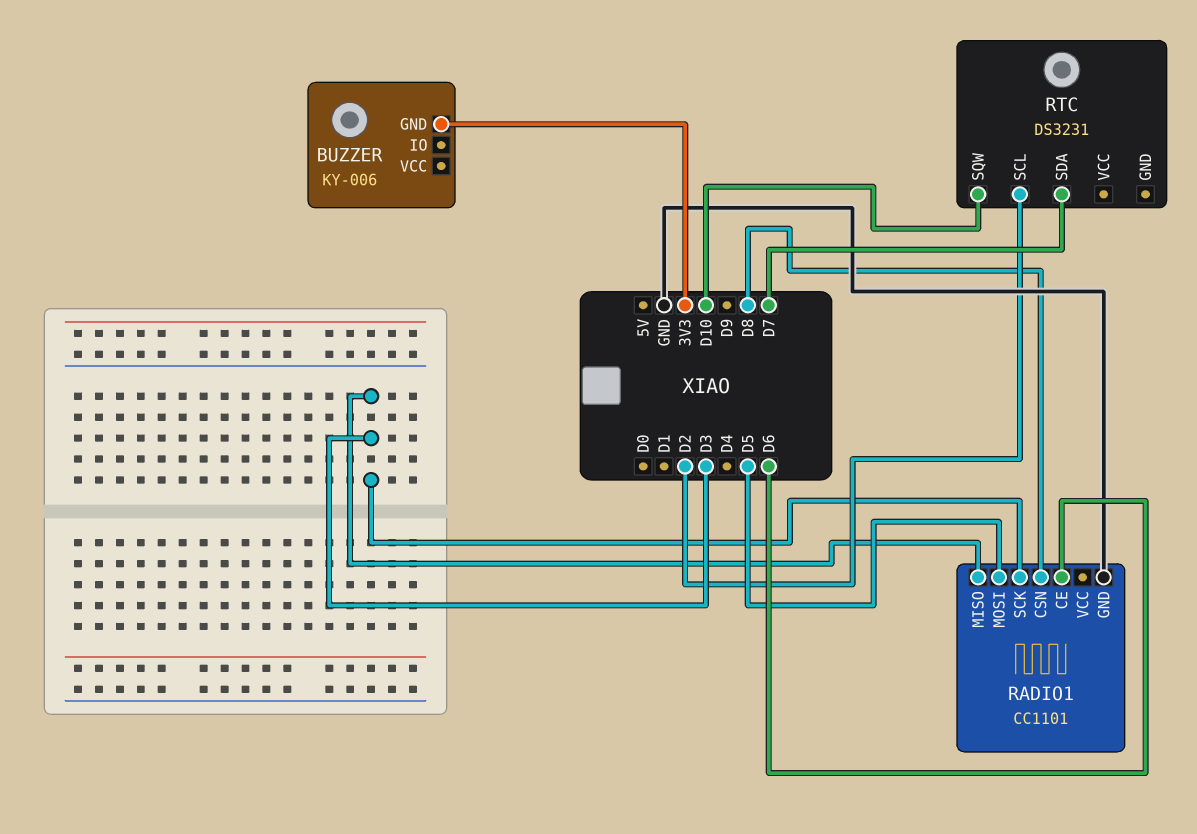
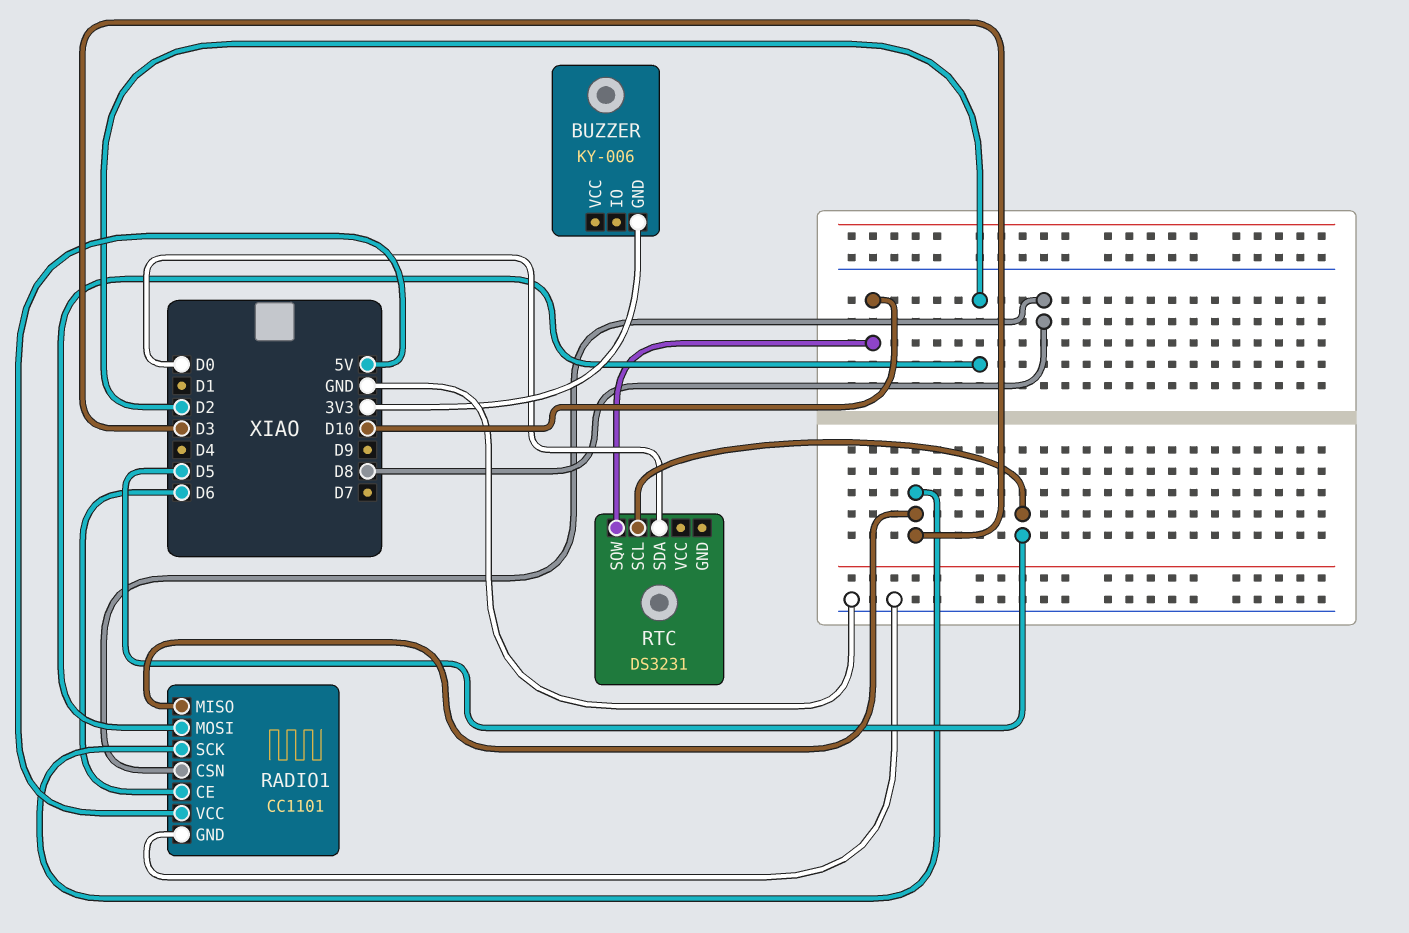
RADIO1 pin MOSI: D5 -> D2
RADIO1 pin VCC: none -> 5V
RTC pin SCL: D2 -> D5
RTC pin SDA: D7 -> D0

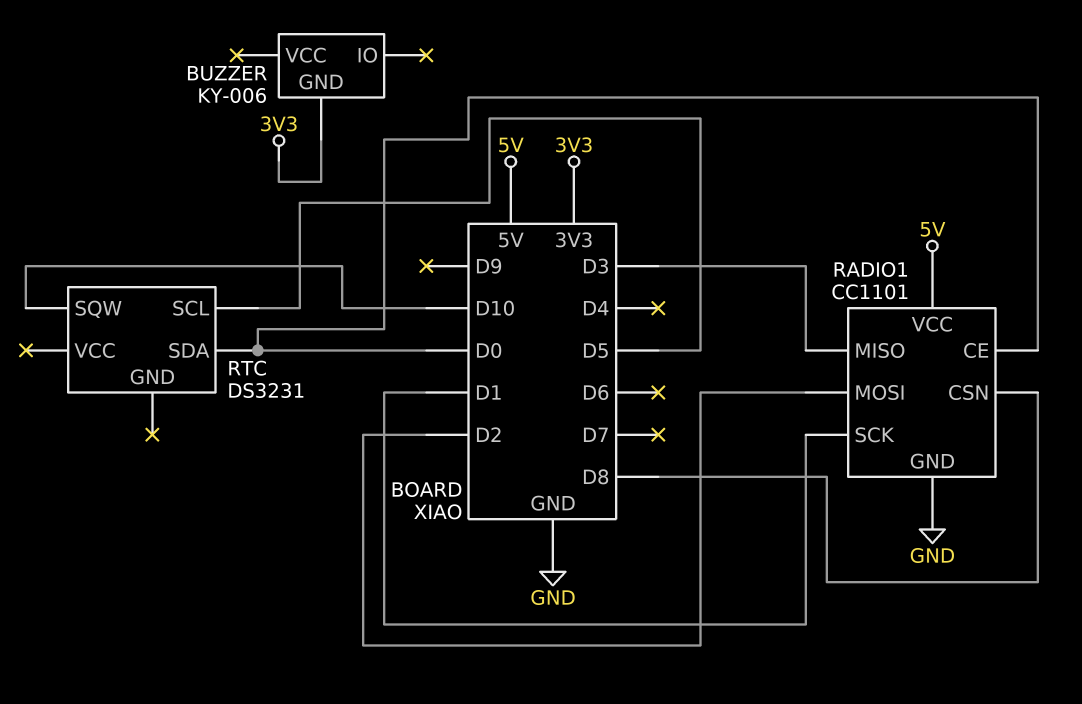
RADIO1 pin CE: D6 -> D0
RADIO1 pin SCK: D3 -> D1

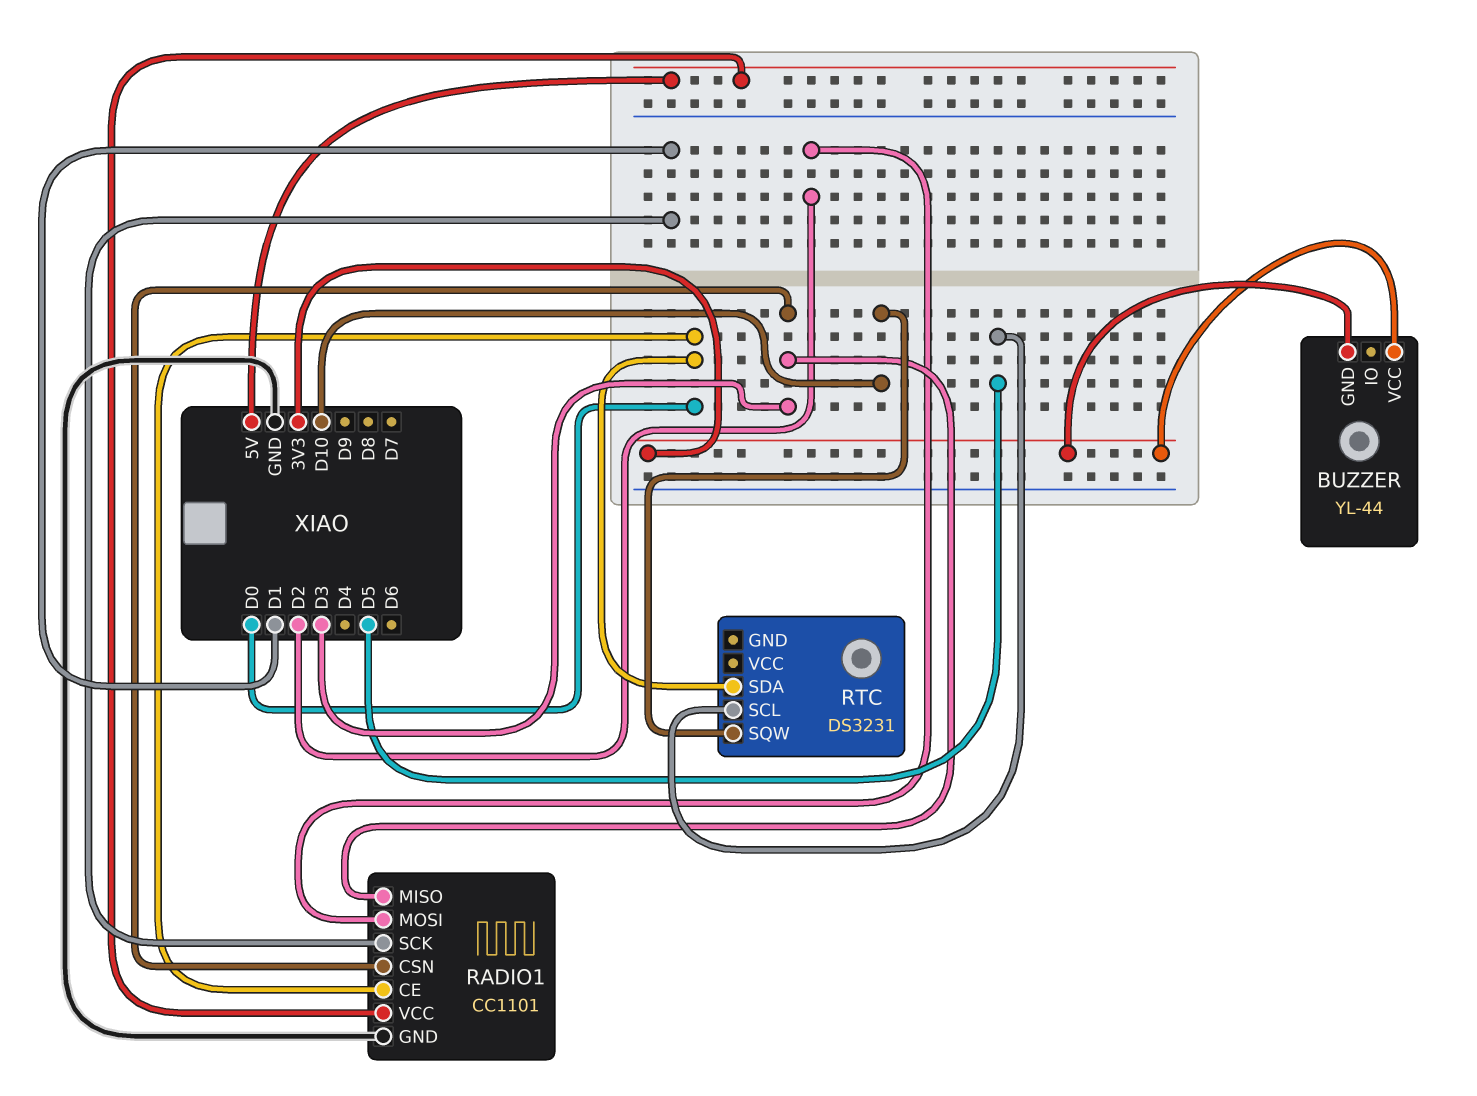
BUZZER: KY-006 -> YL-44
BUZZER pin VCC: none -> 3V3
RADIO1 pin CSN: D8 -> D3

